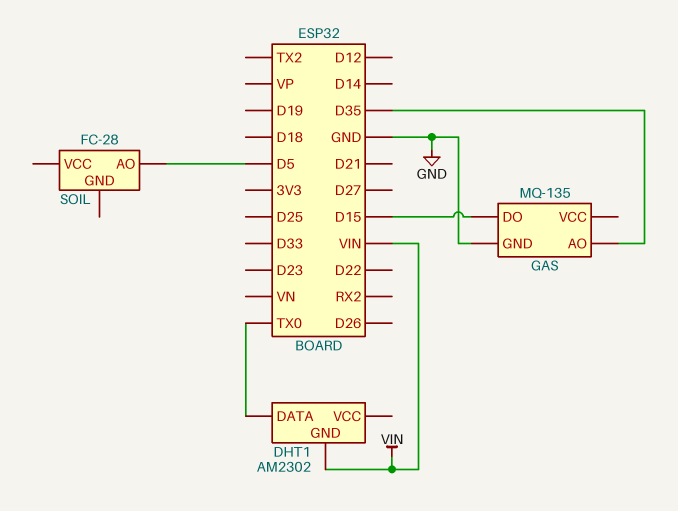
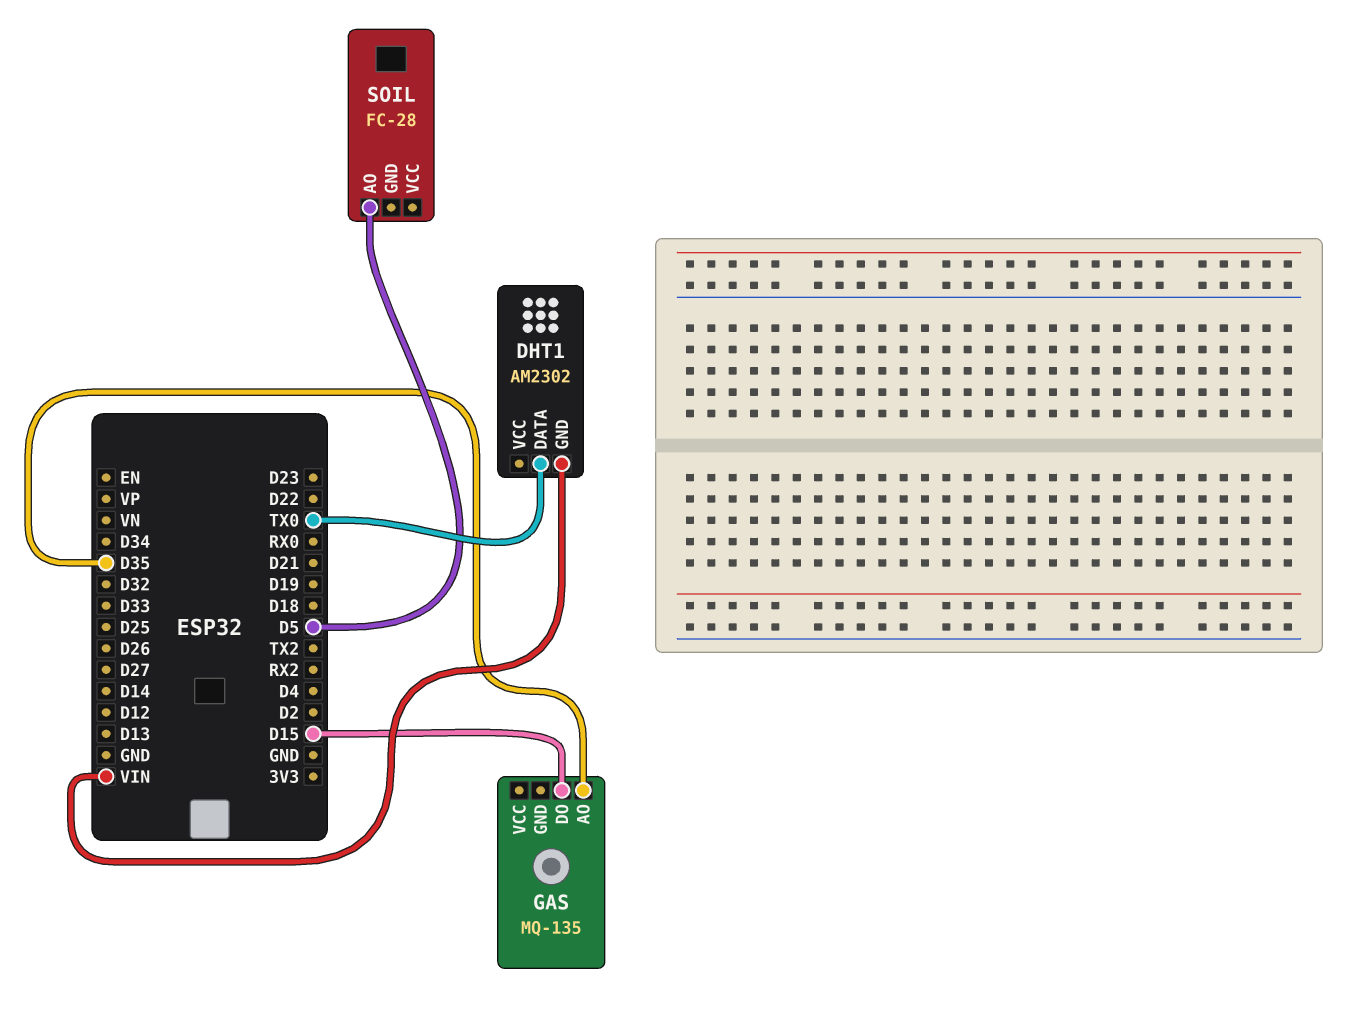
GAS pin GND: GND -> none

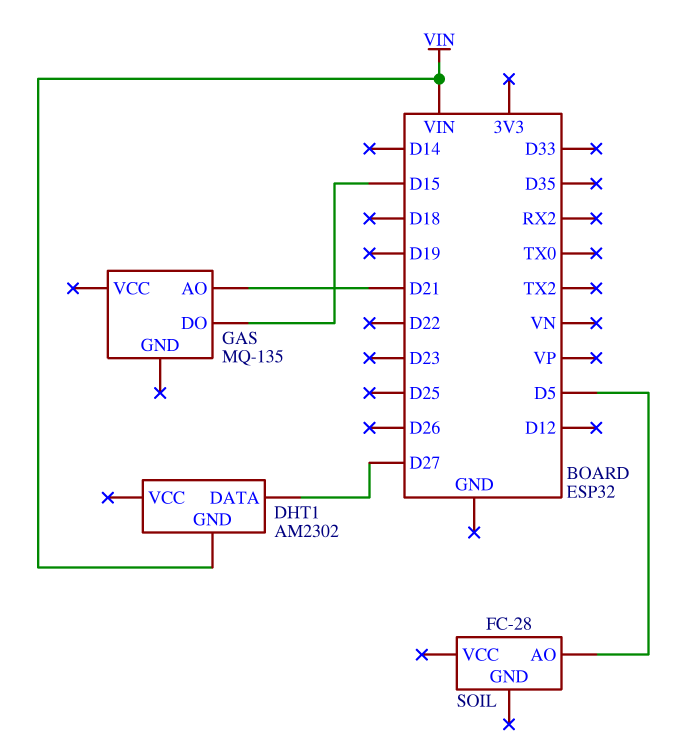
DHT1 pin DATA: TX0 -> D27
GAS pin AO: D35 -> D21

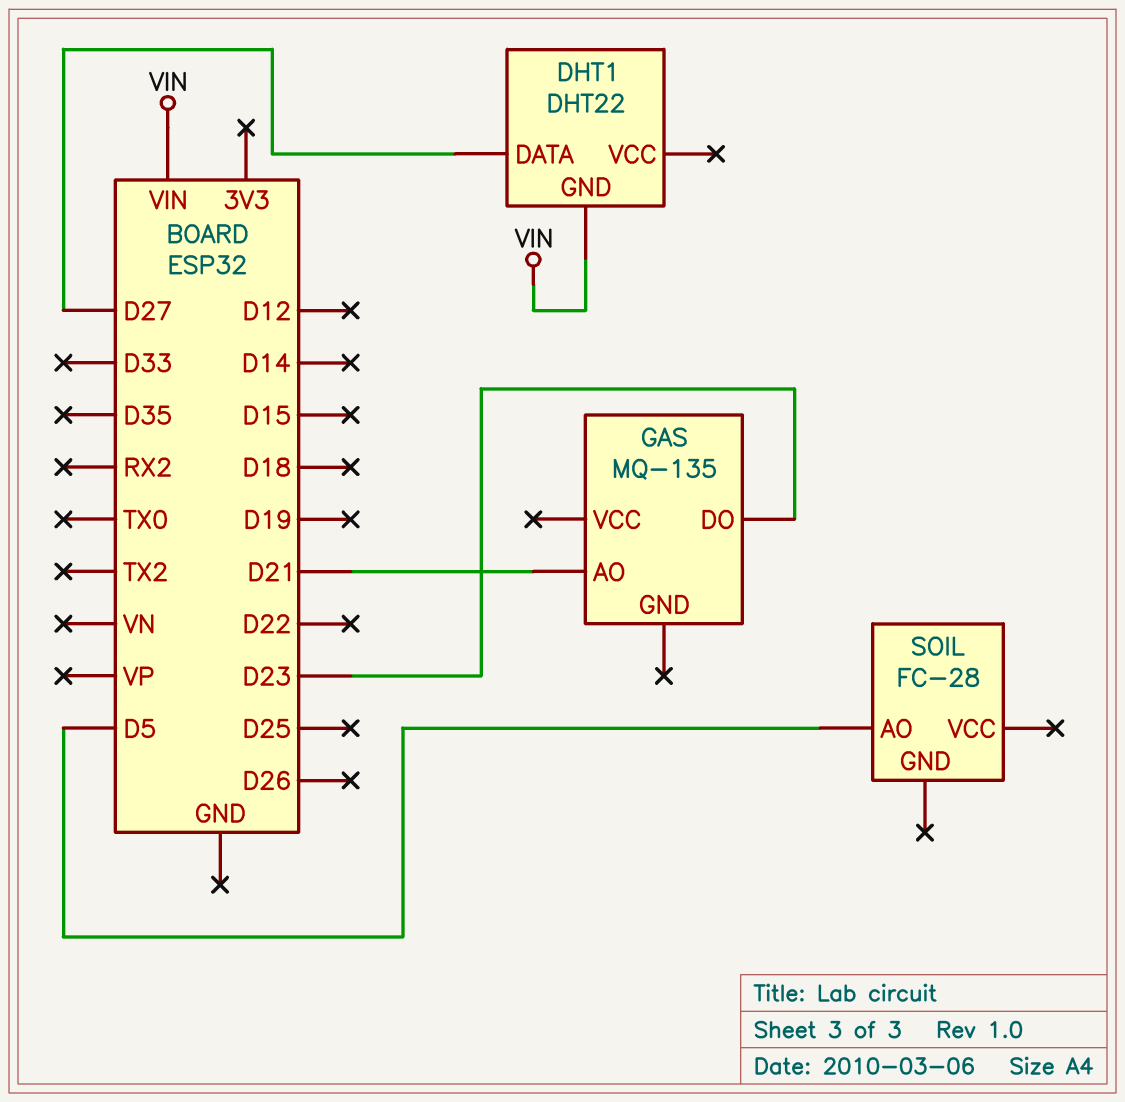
DHT1: AM2302 -> DHT22
GAS pin DO: D15 -> D23

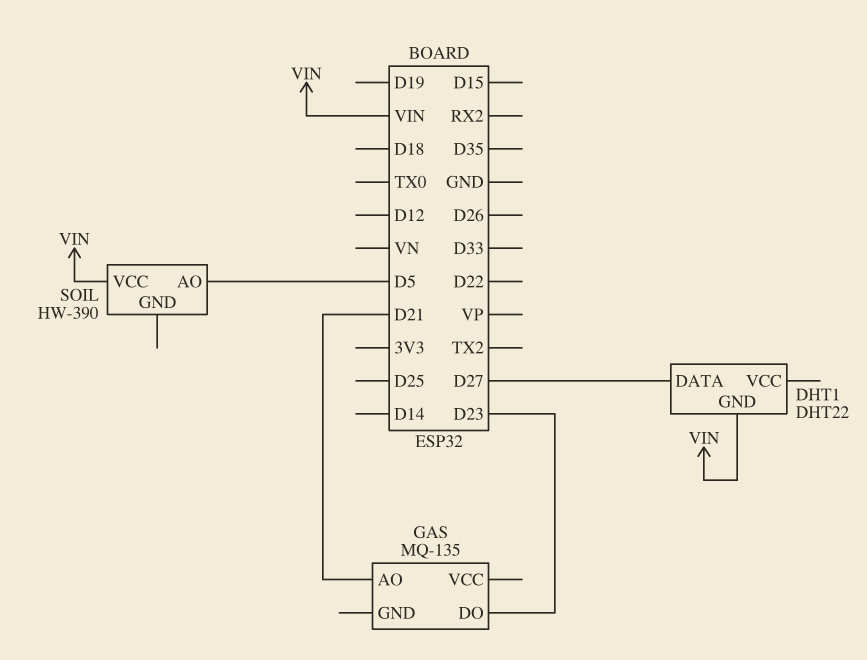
SOIL: FC-28 -> HW-390
SOIL pin VCC: none -> VIN

